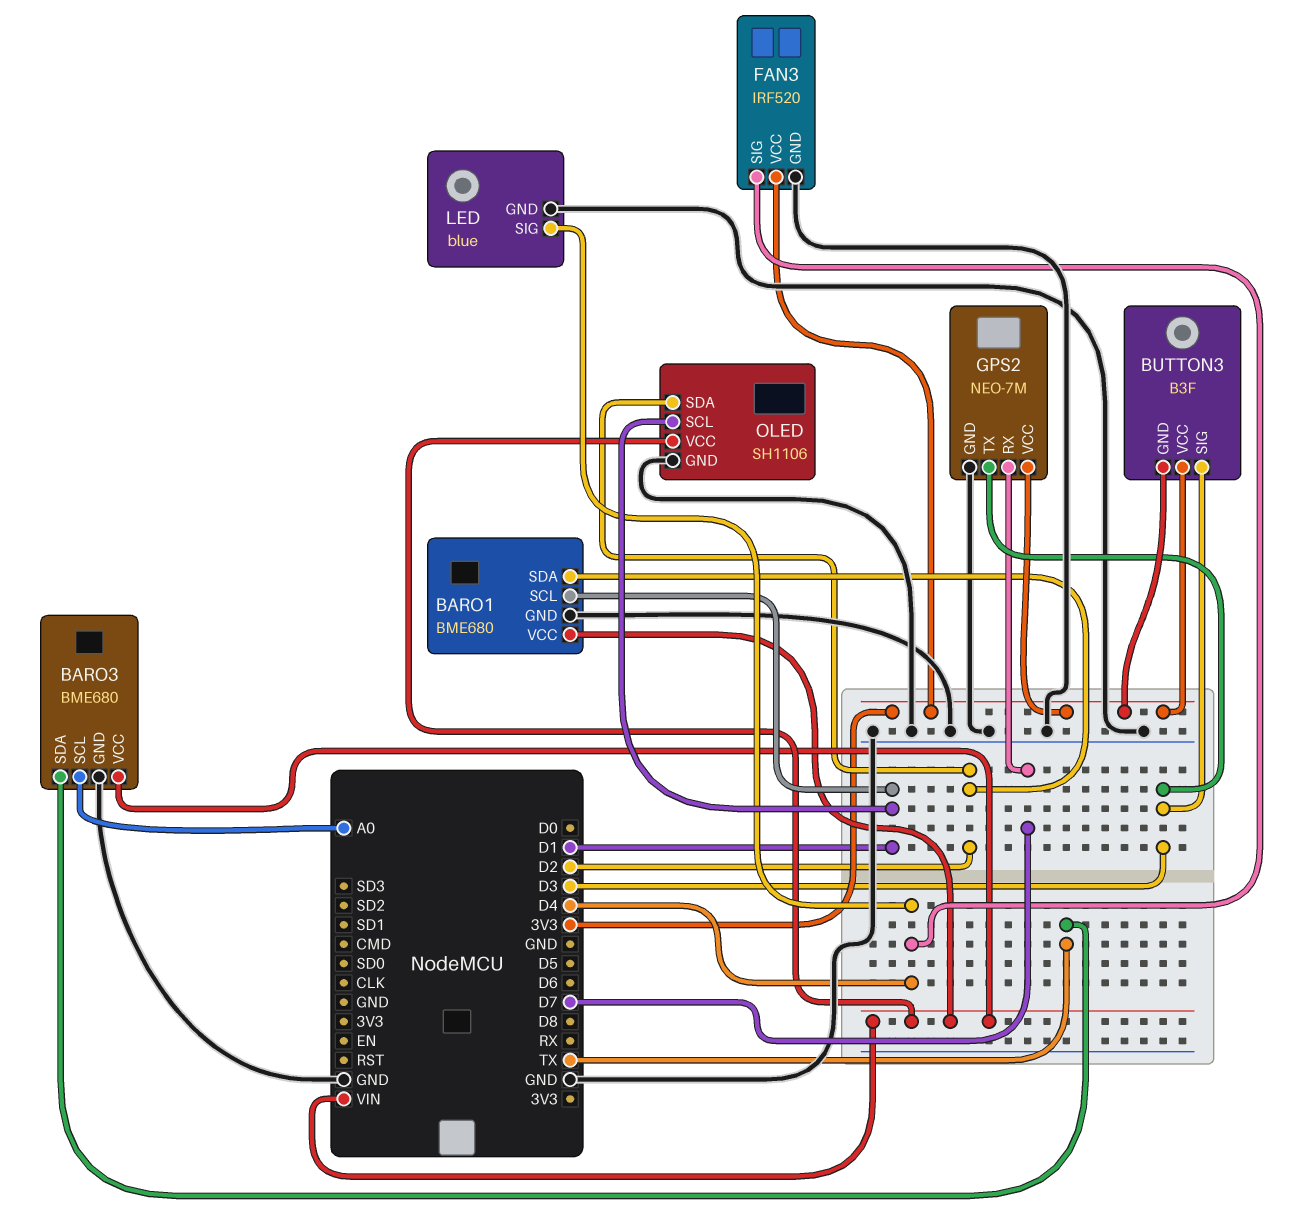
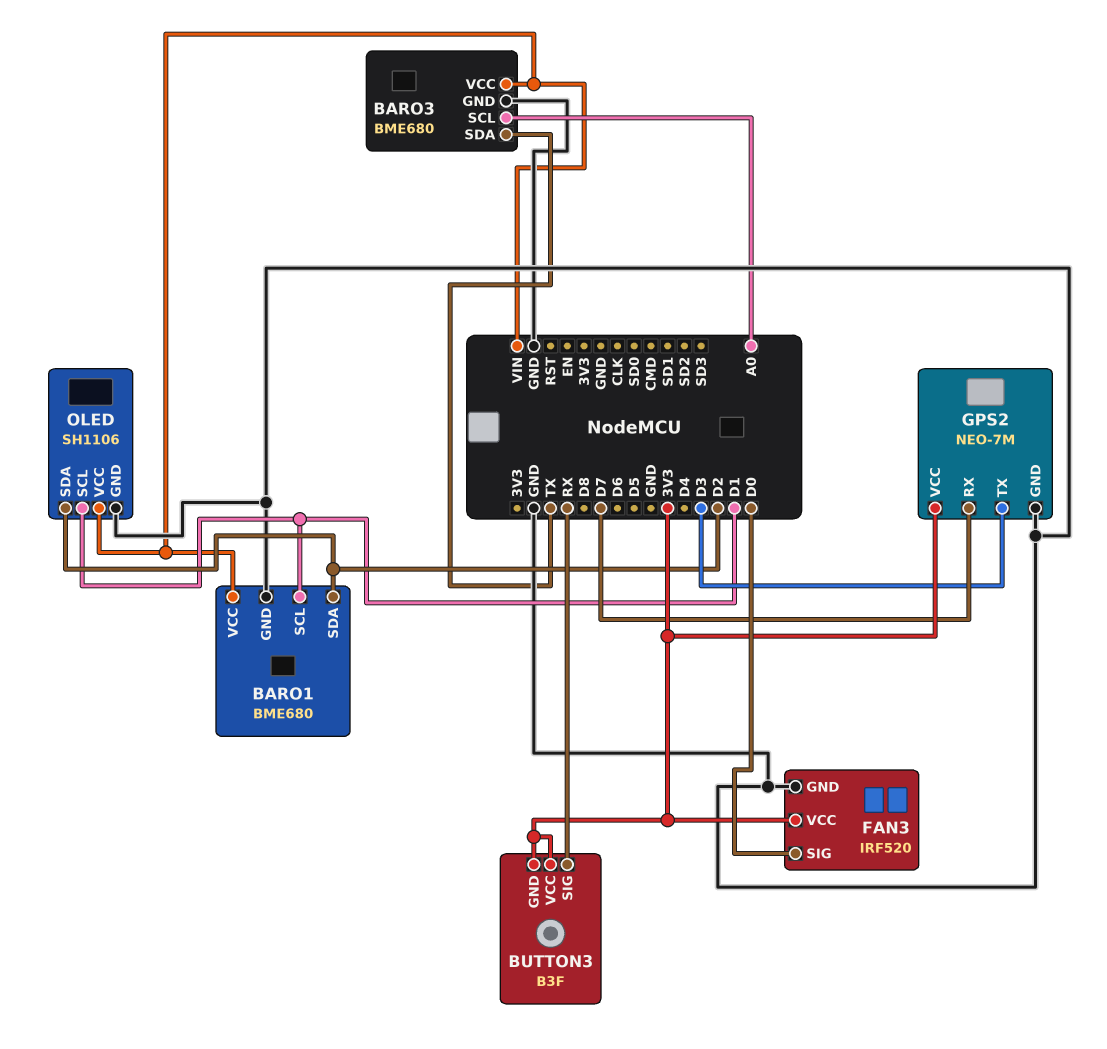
BUTTON3 pin SIG: D3 -> RX
FAN3 pin SIG: D4 -> D0
LED: blue -> none
LED pin GND: GND -> none
LED pin SIG: D4 -> none

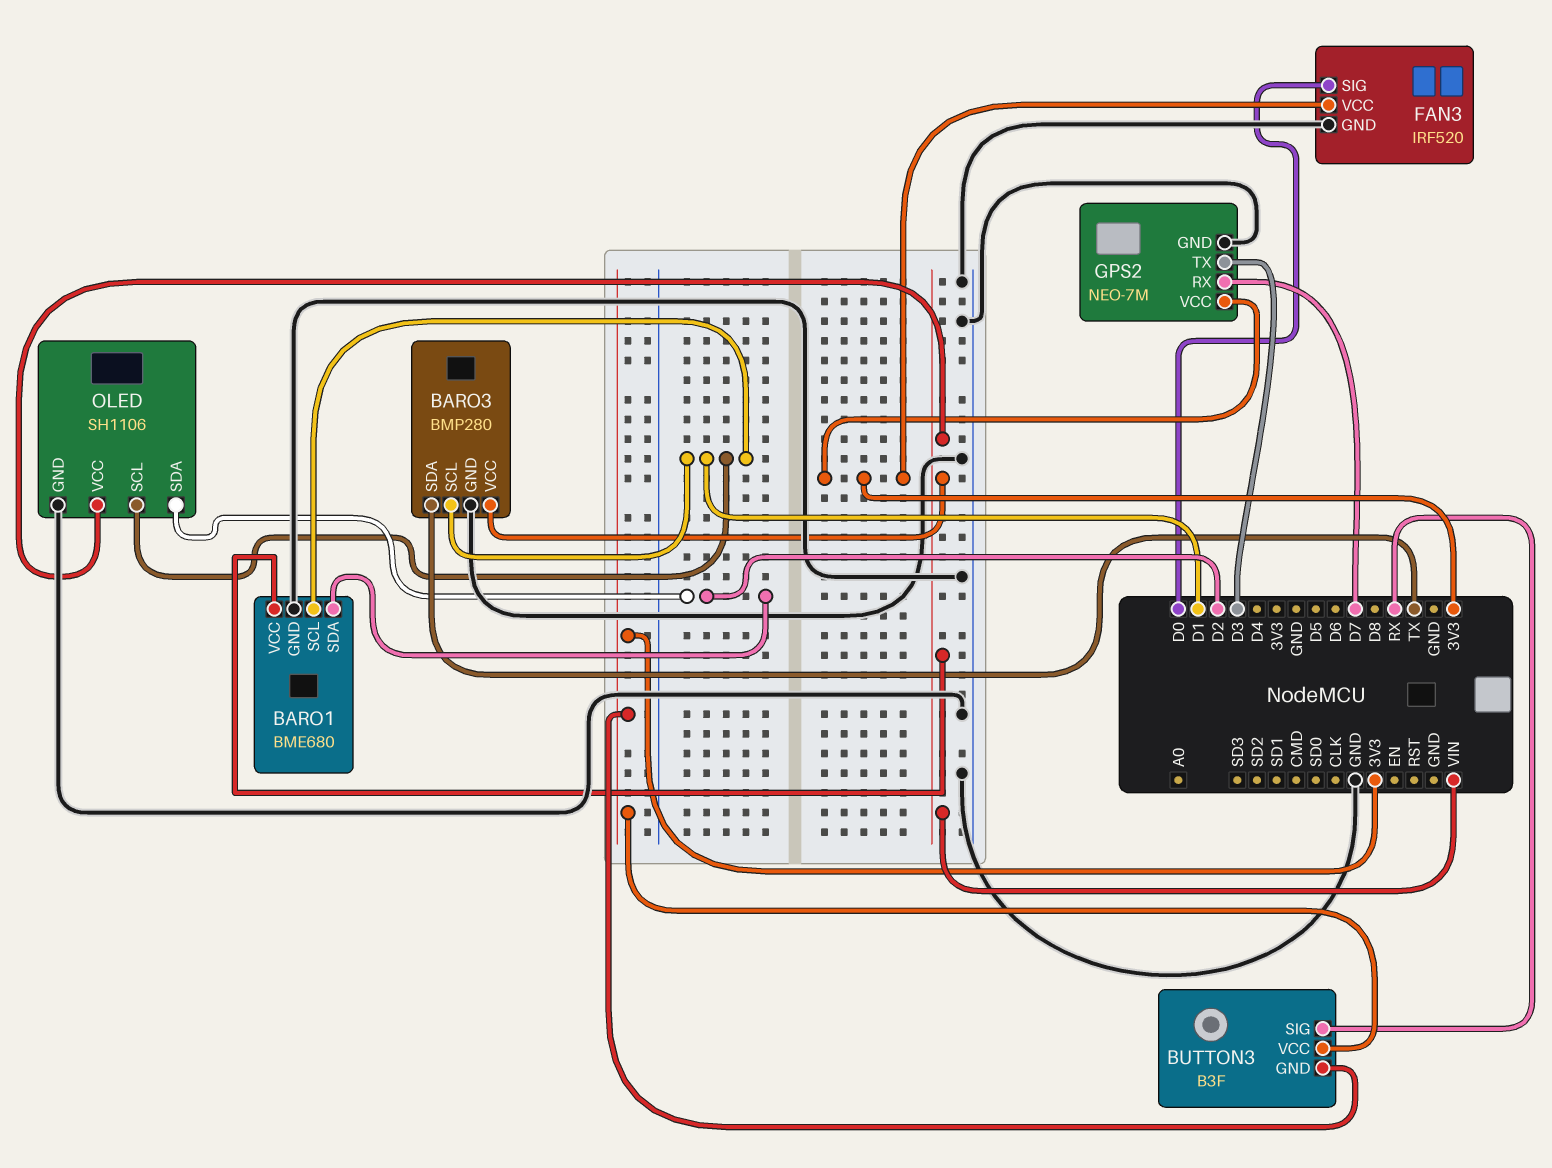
BARO3: BME680 -> BMP280
BARO3 pin SCL: A0 -> D1

